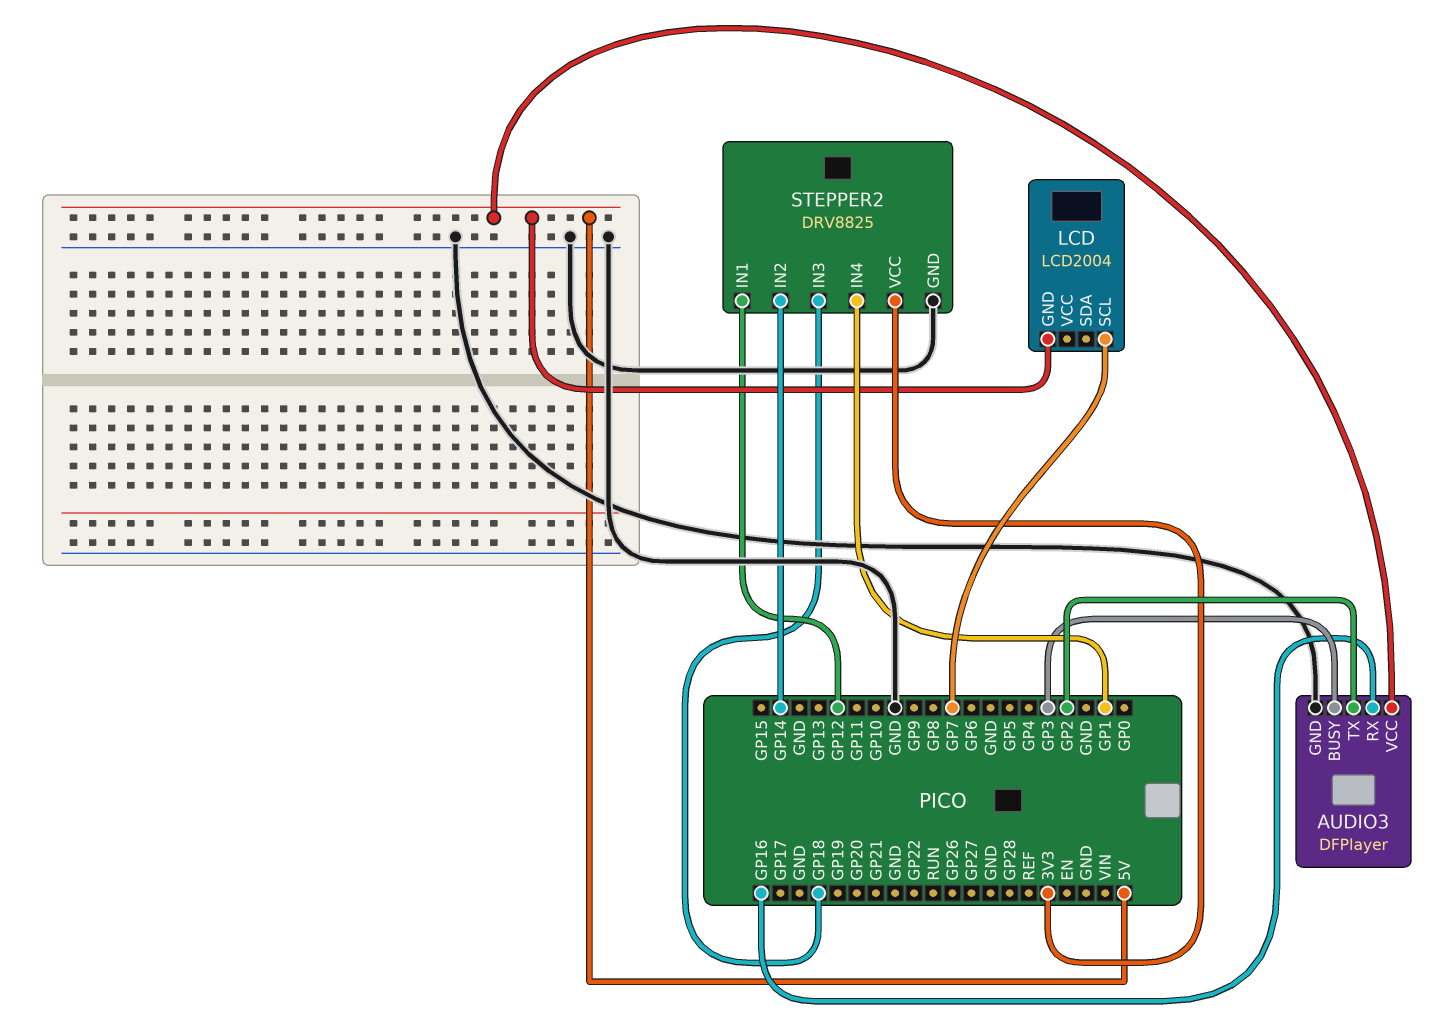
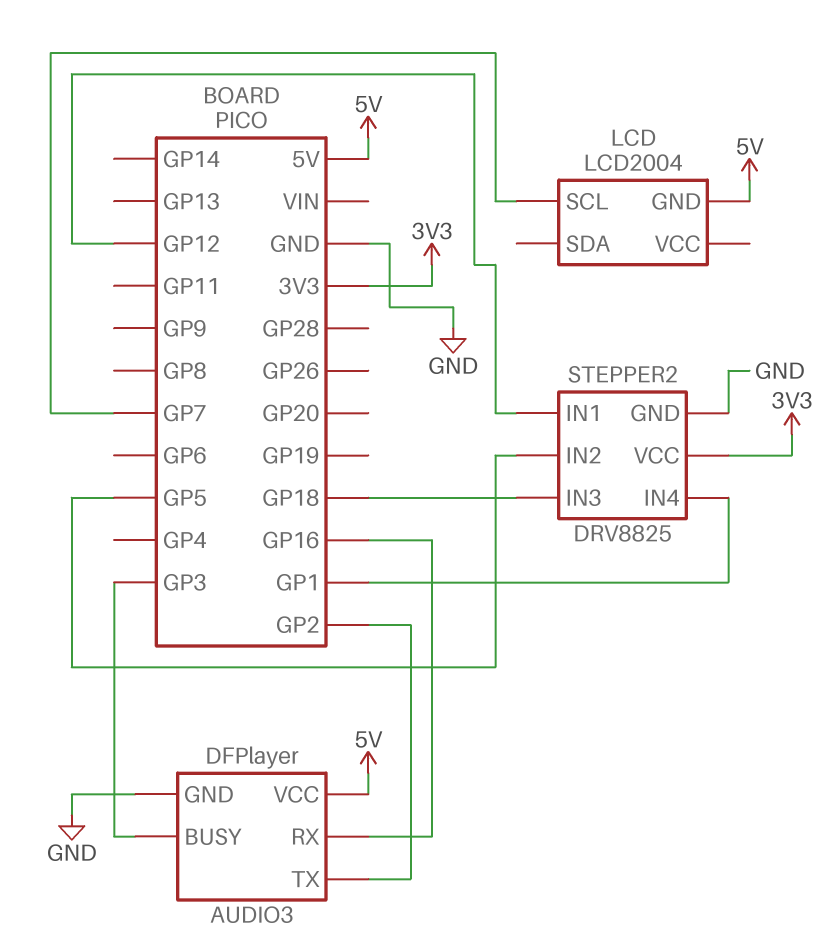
STEPPER2 pin IN2: GP14 -> GP5

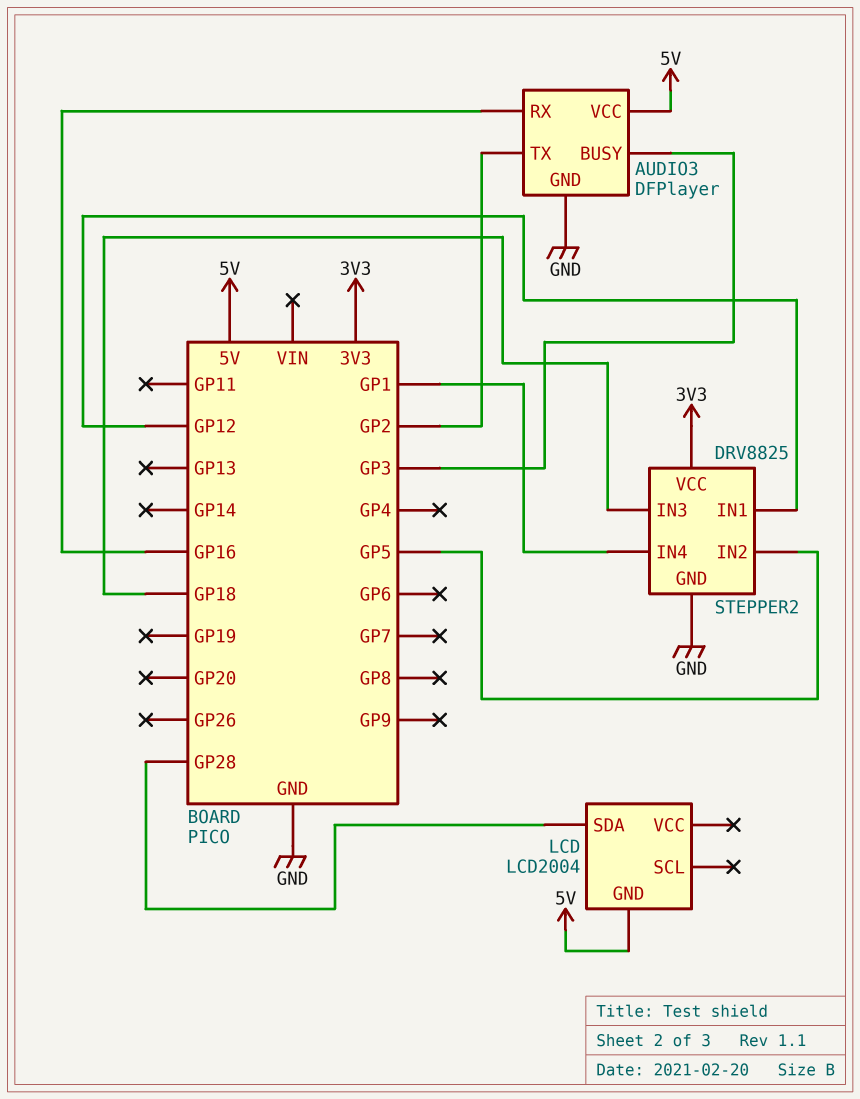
LCD pin SCL: GP7 -> none
LCD pin SDA: none -> GP28

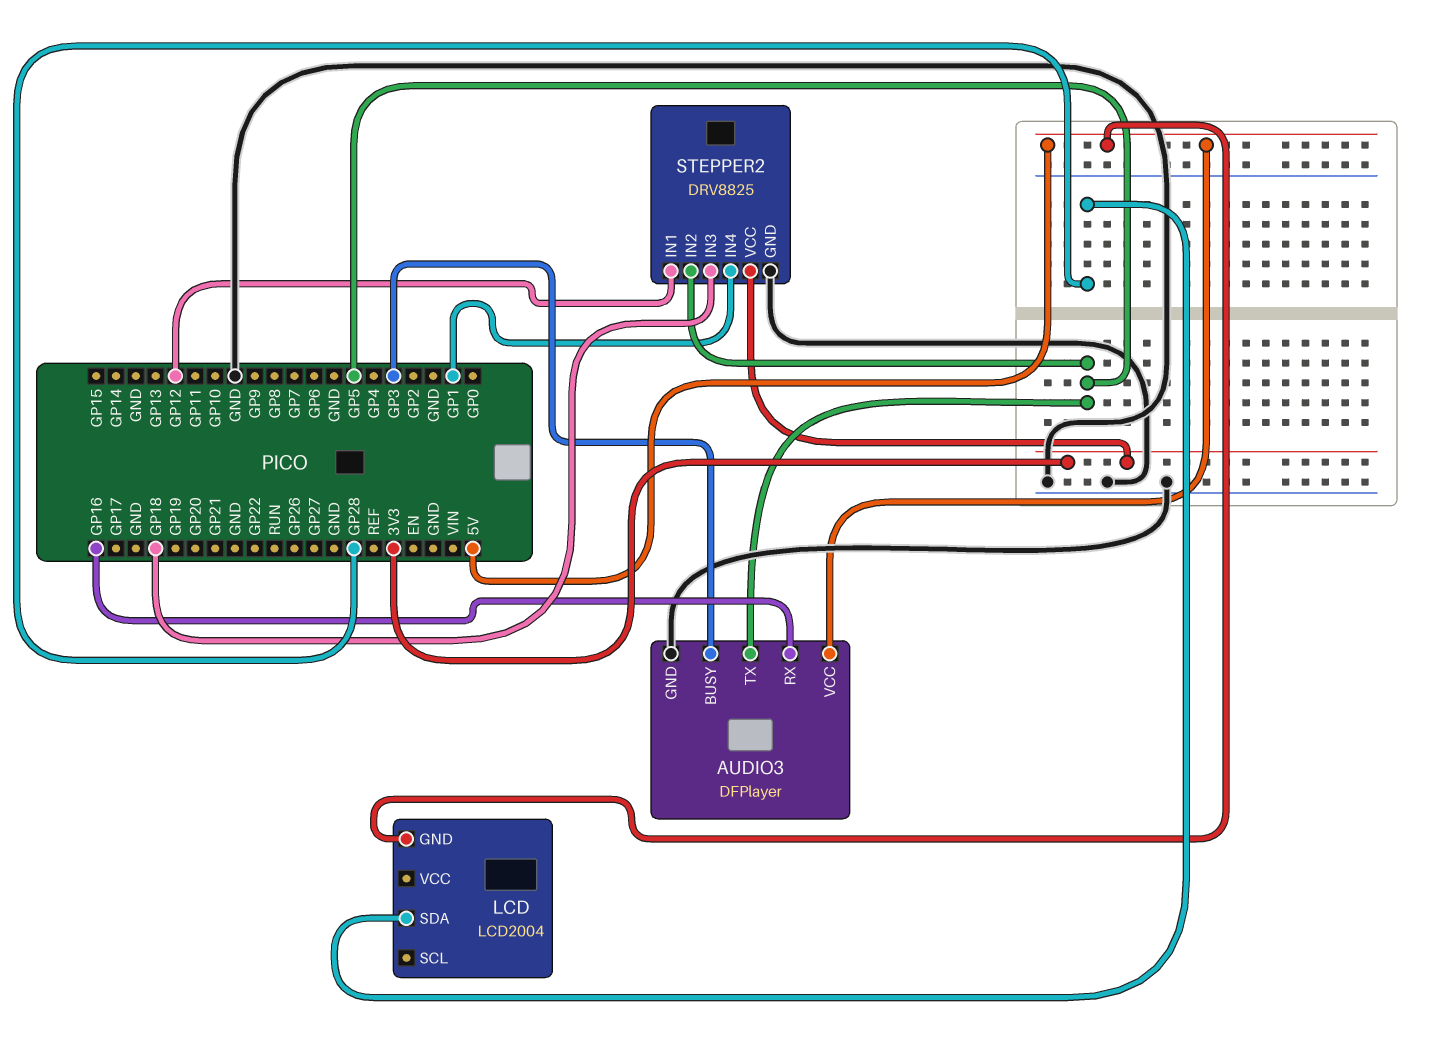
AUDIO3 pin TX: GP2 -> GP5

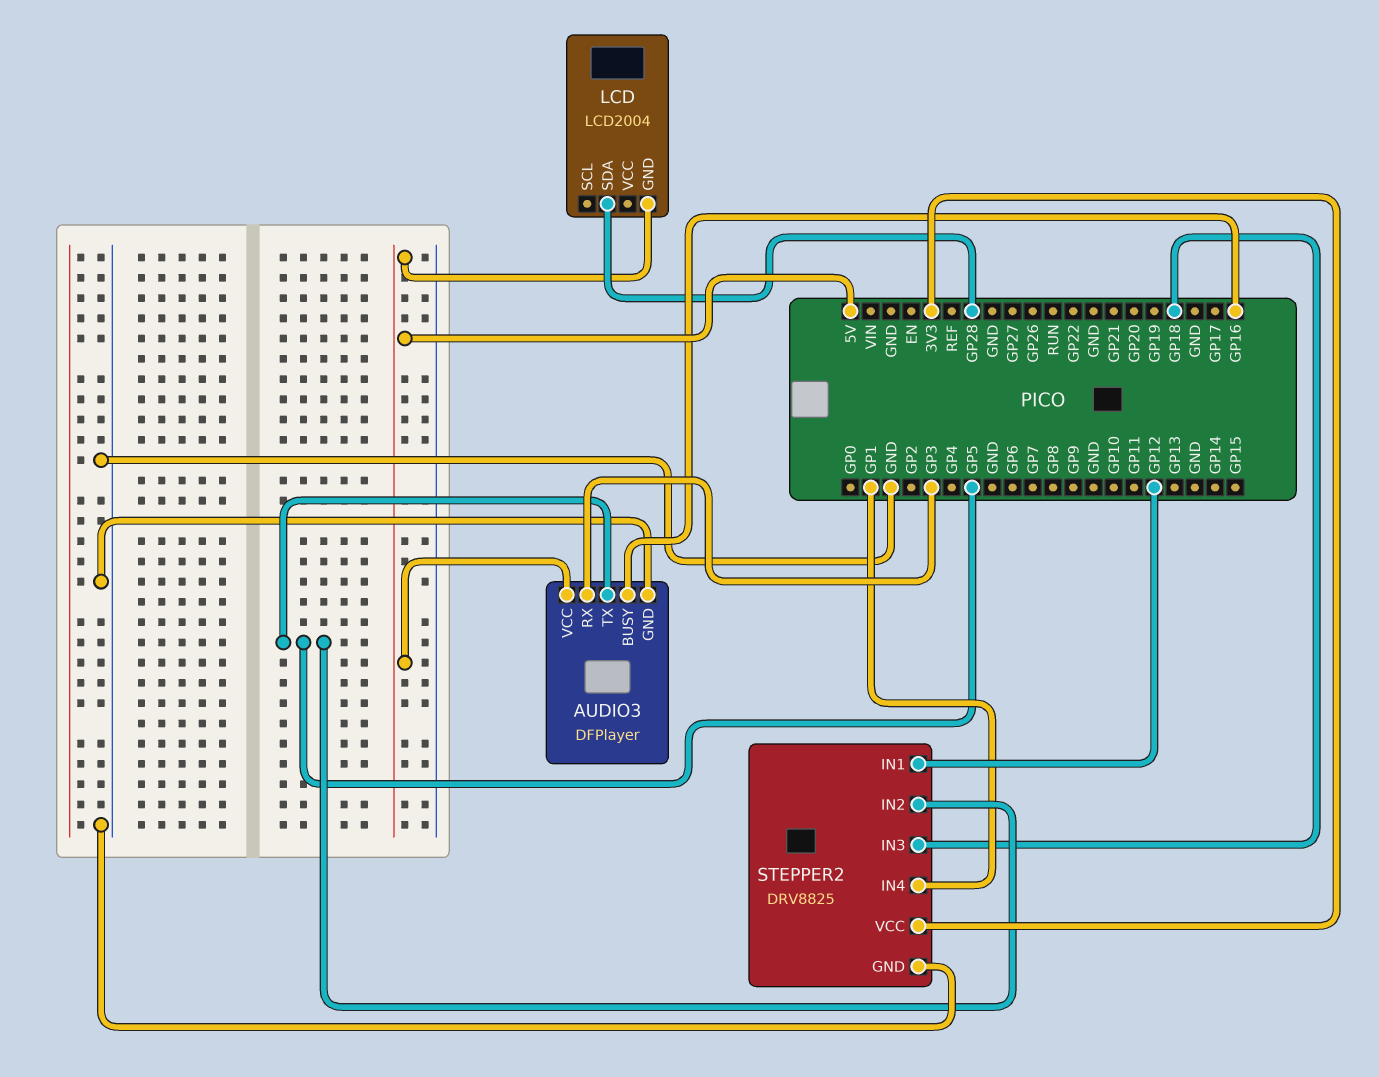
AUDIO3 pin BUSY: GP3 -> GP16
AUDIO3 pin RX: GP16 -> GP3

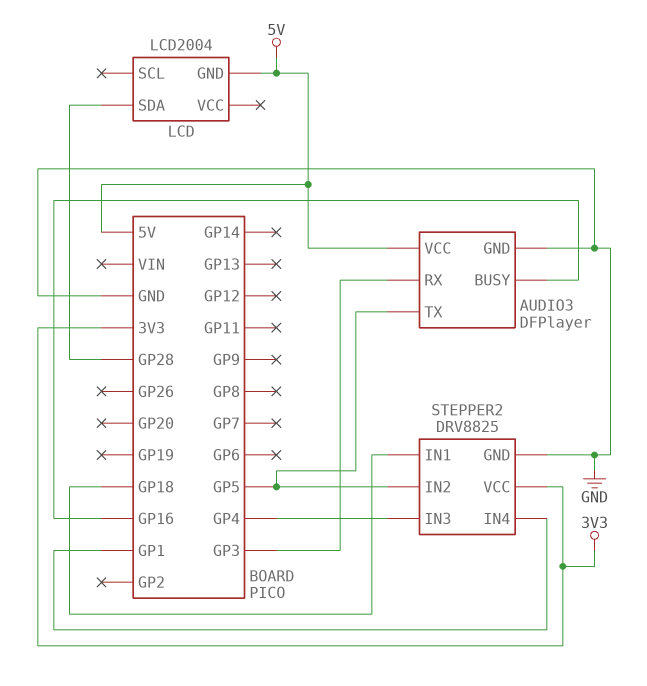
STEPPER2 pin IN1: GP12 -> GP18
STEPPER2 pin IN3: GP18 -> GP4

